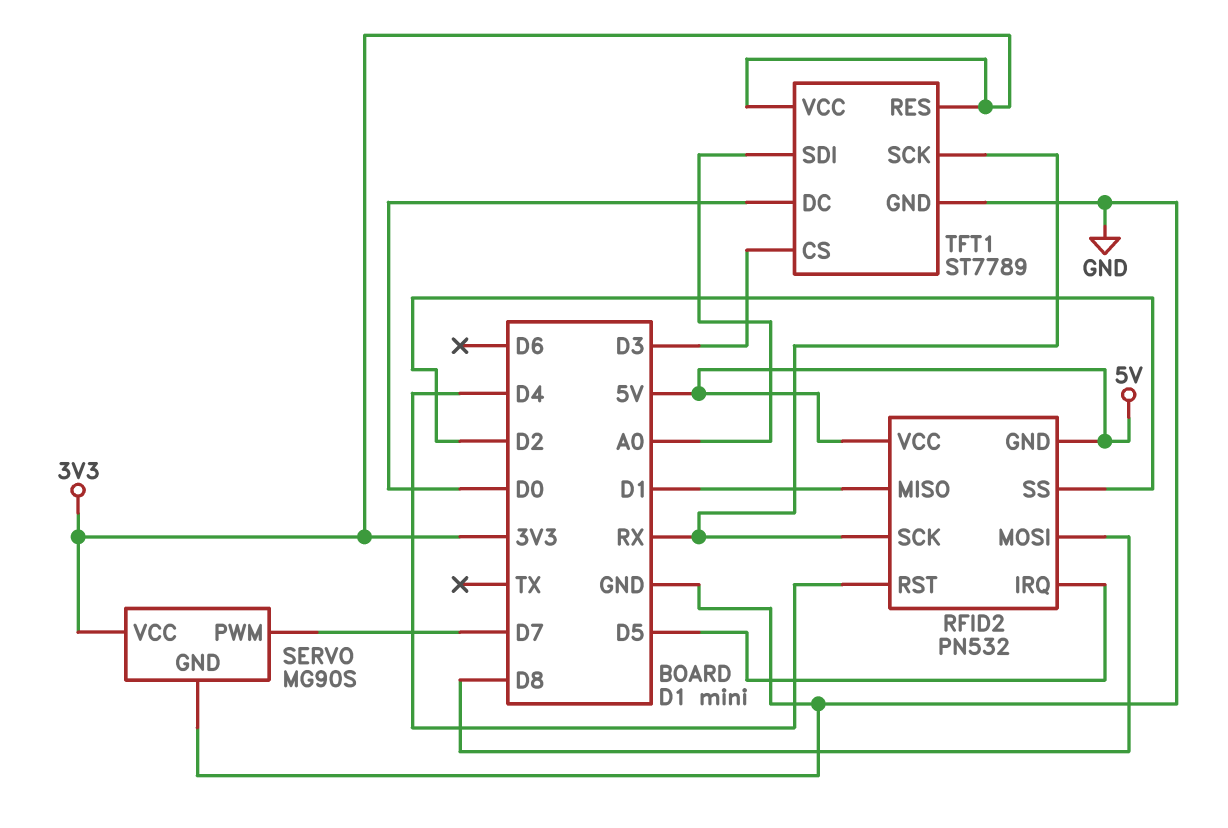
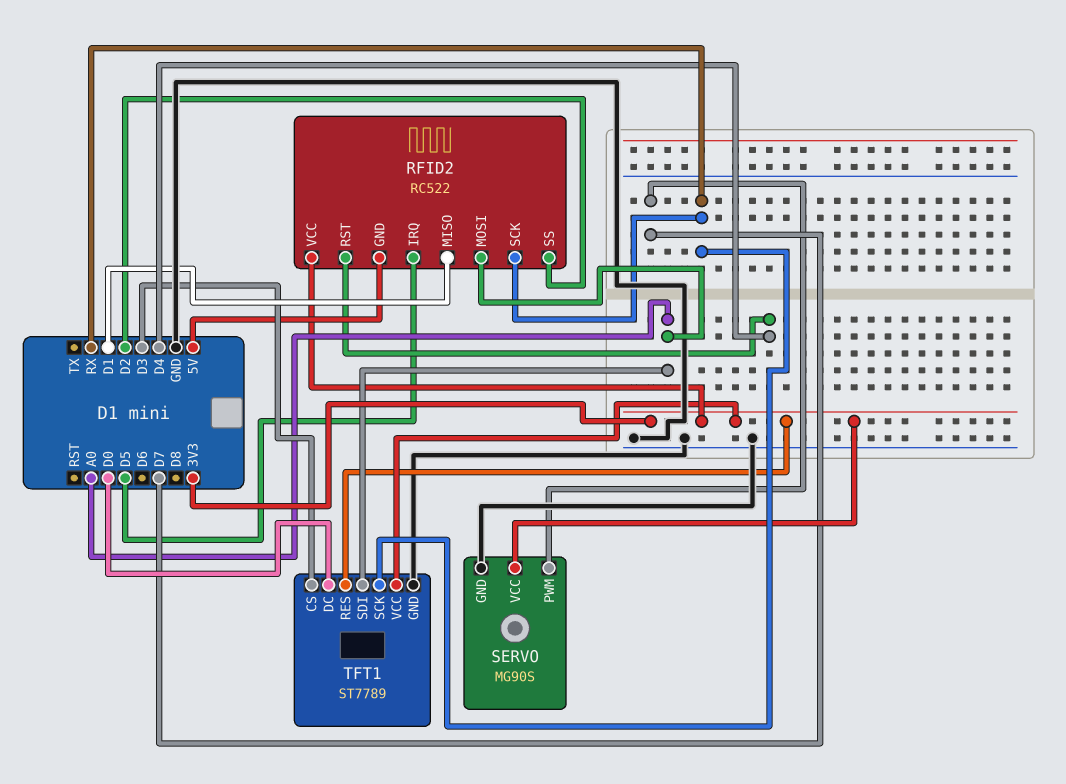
RFID2: PN532 -> RC522
RFID2 pin MOSI: D8 -> A0
RFID2 pin VCC: 5V -> 3V3

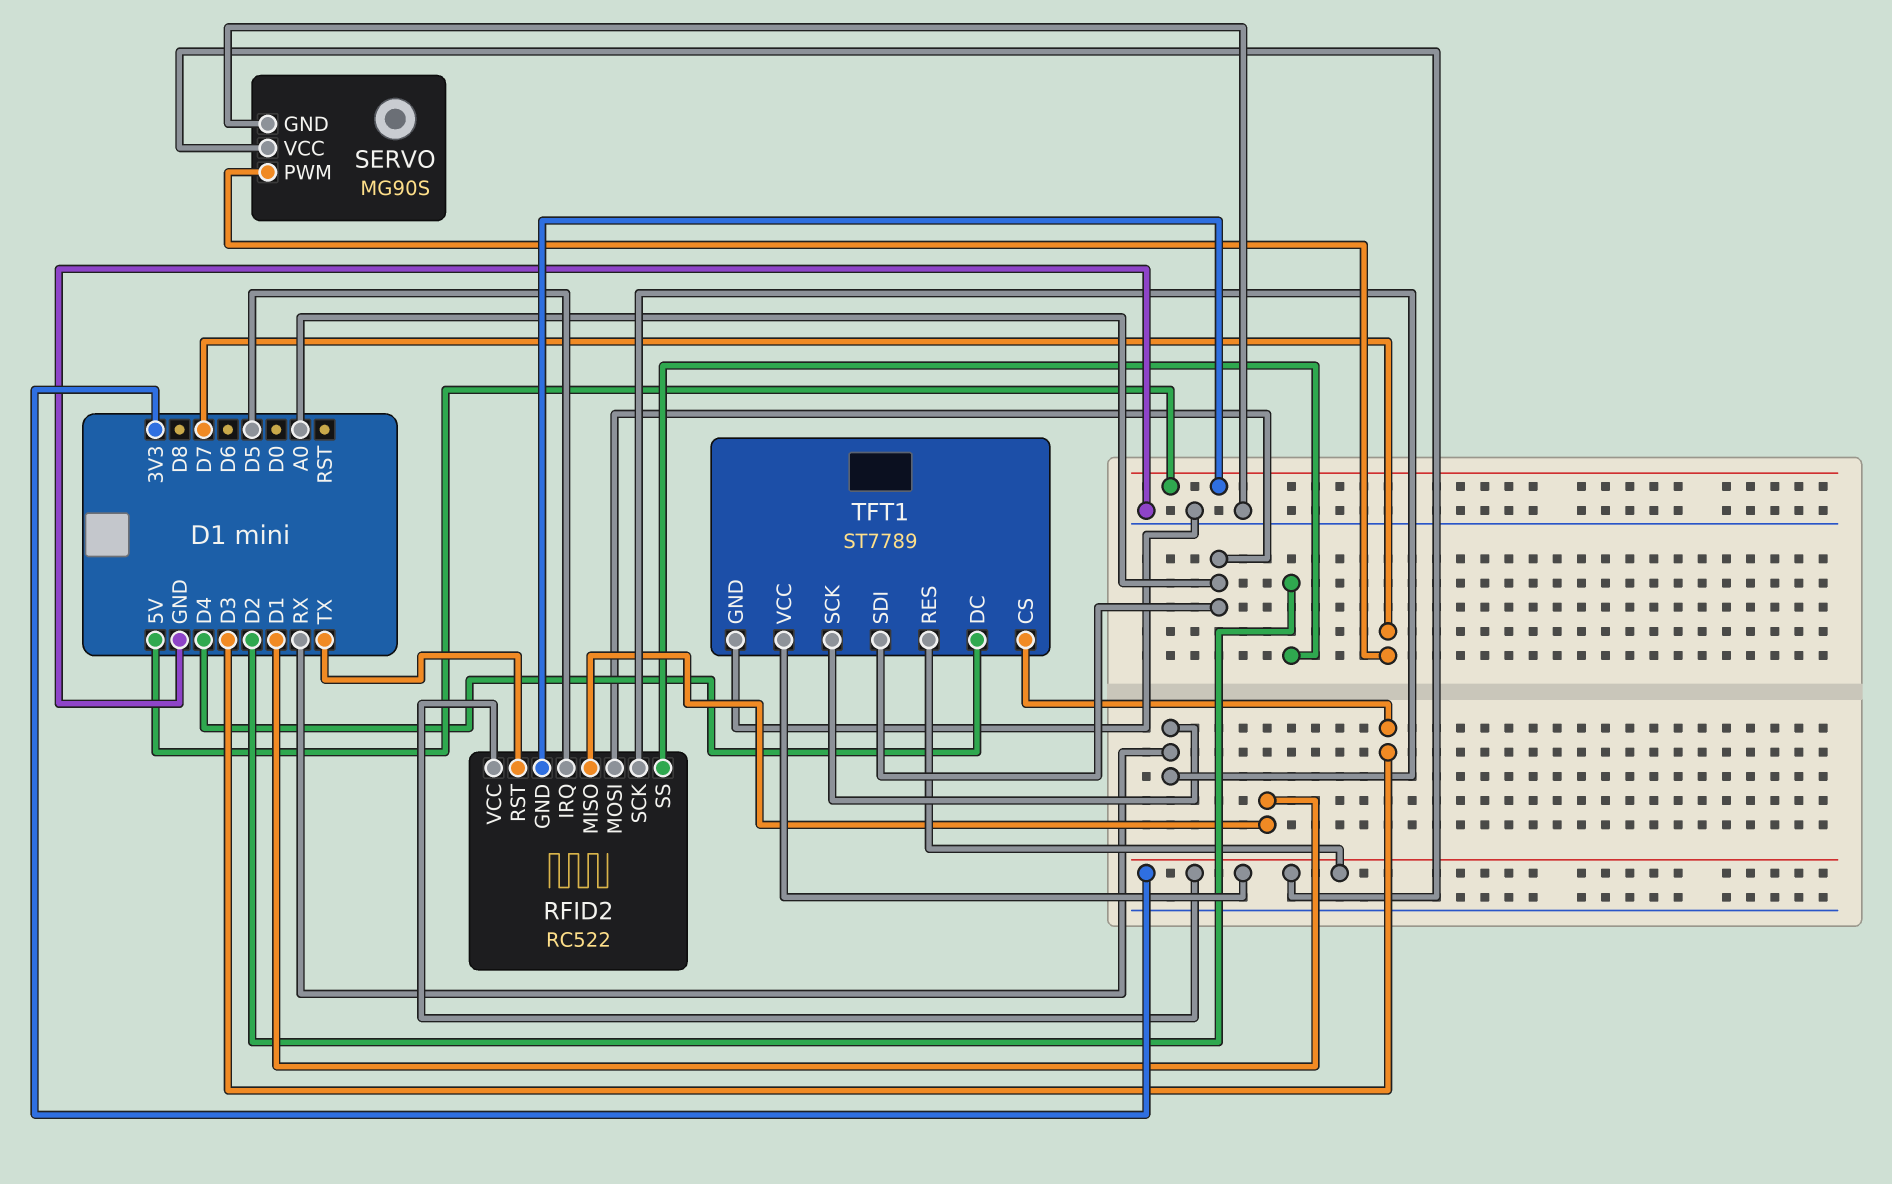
RFID2 pin RST: D4 -> TX
TFT1 pin DC: D0 -> D4

